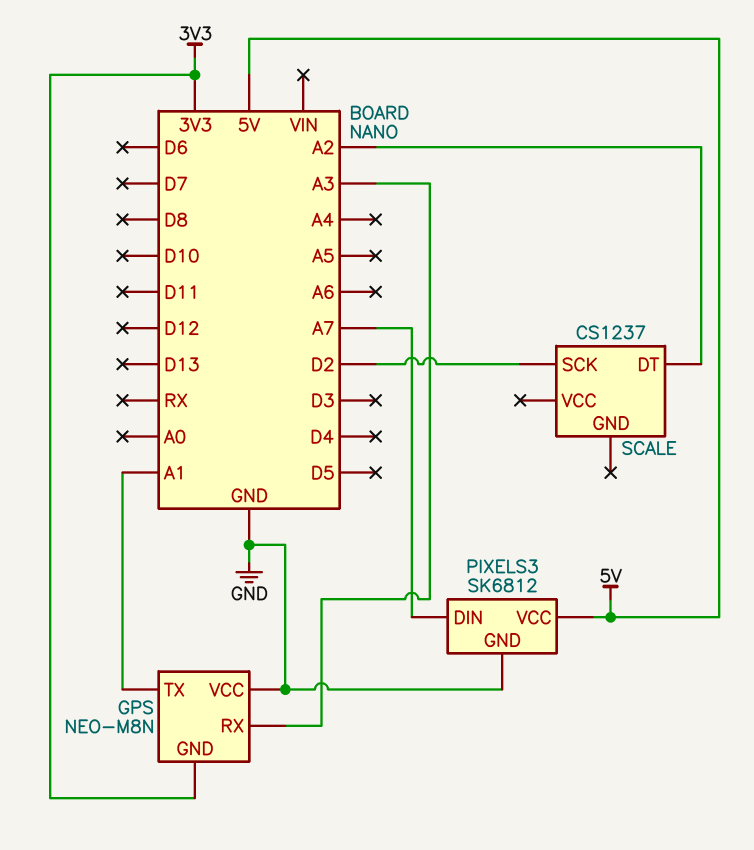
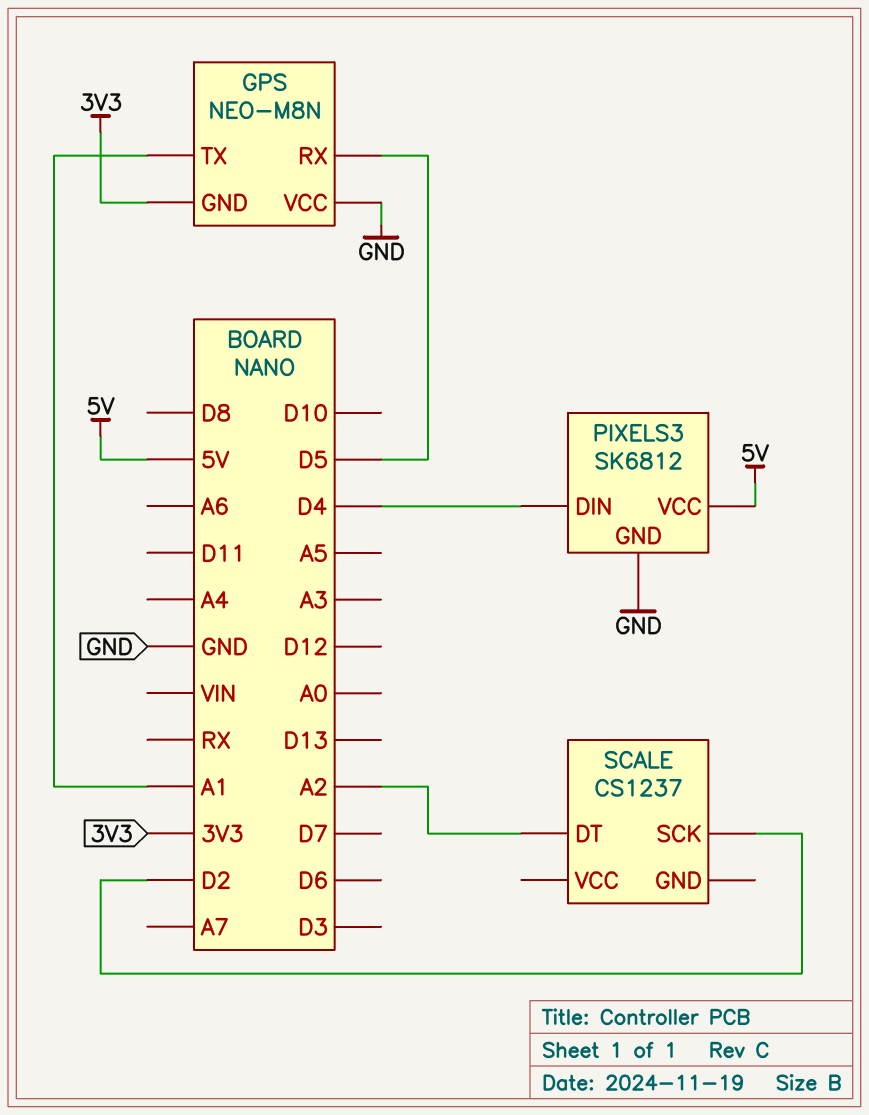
GPS pin RX: A3 -> D5
PIXELS3 pin DIN: A7 -> D4

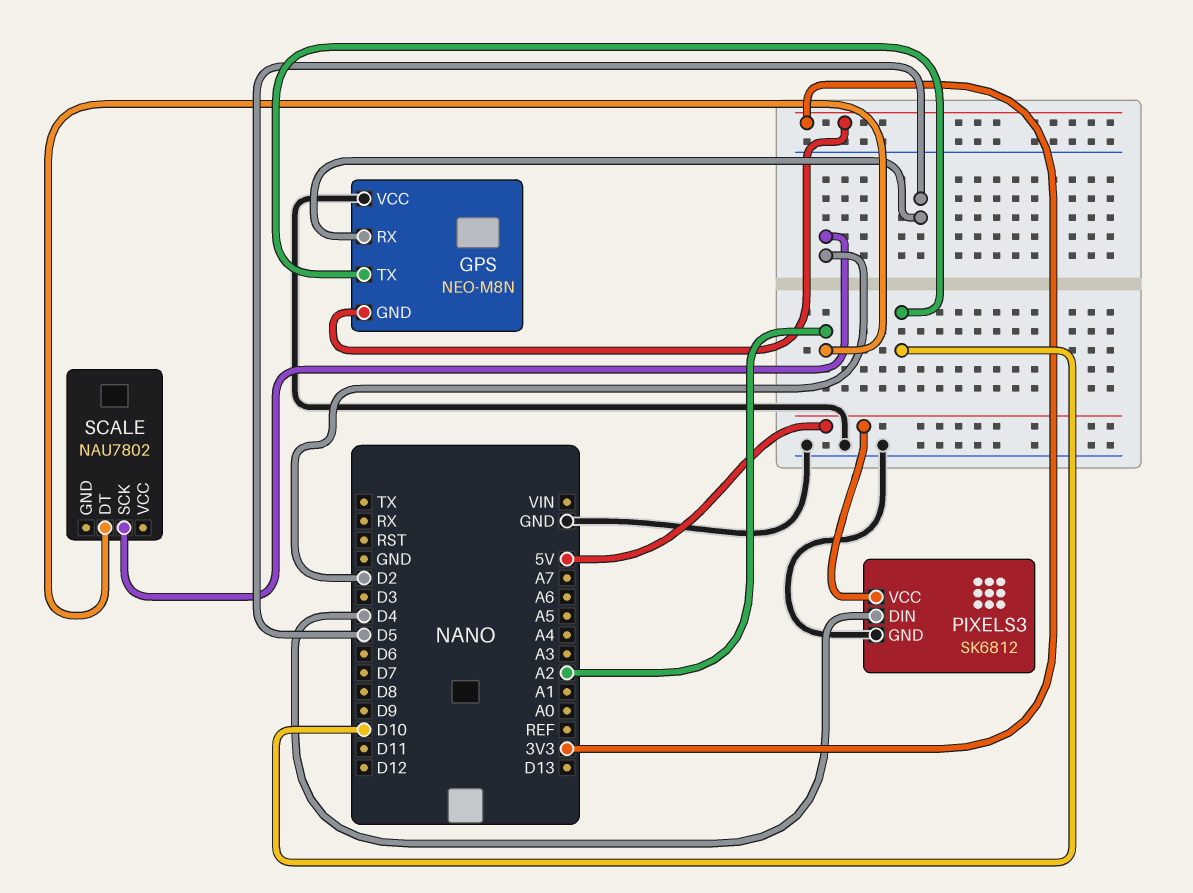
GPS pin TX: A1 -> D10
SCALE: CS1237 -> NAU7802

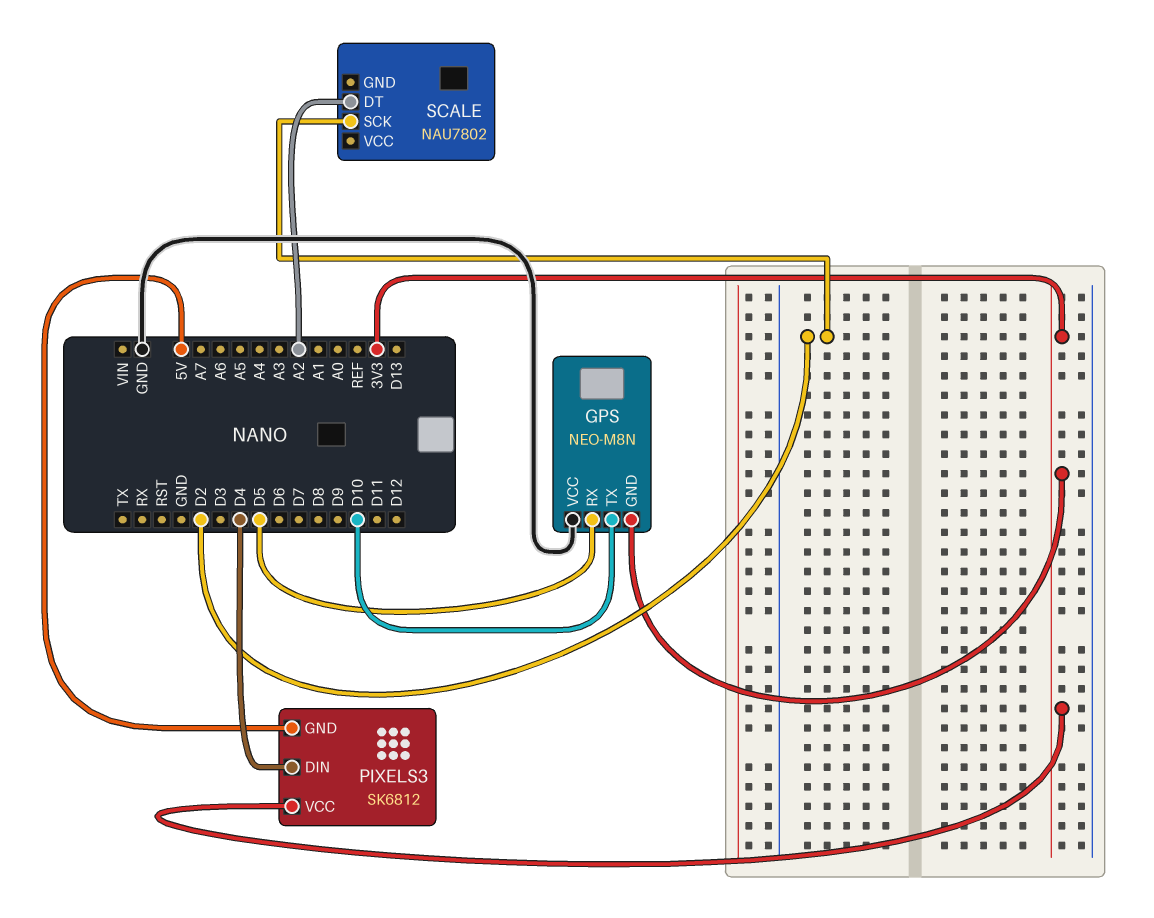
PIXELS3 pin GND: GND -> 5V
PIXELS3 pin VCC: 5V -> 3V3

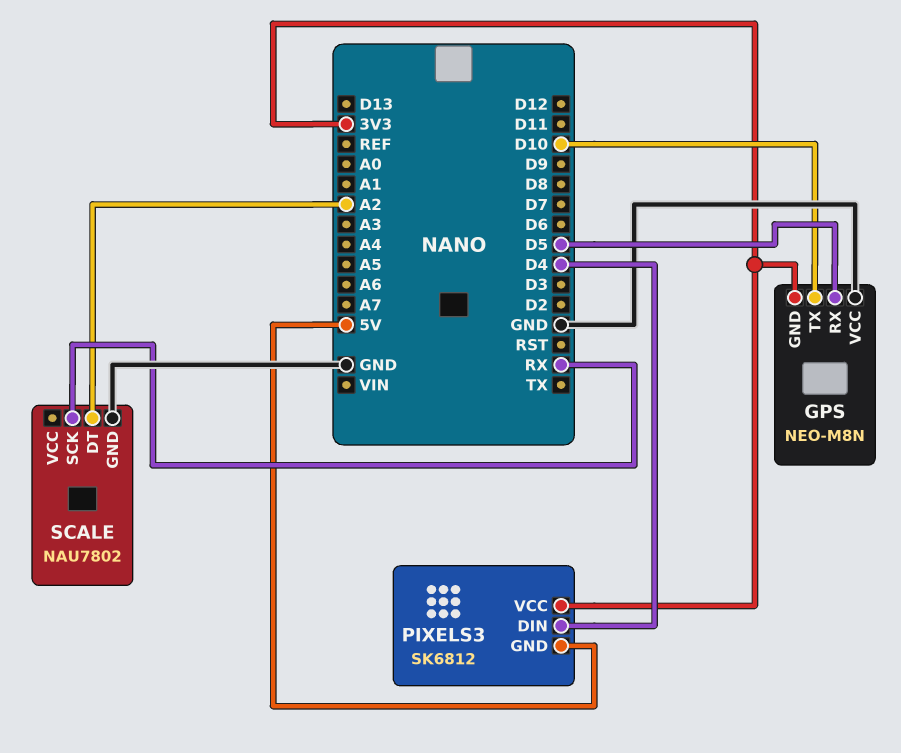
SCALE pin GND: none -> GND
SCALE pin SCK: D2 -> RX

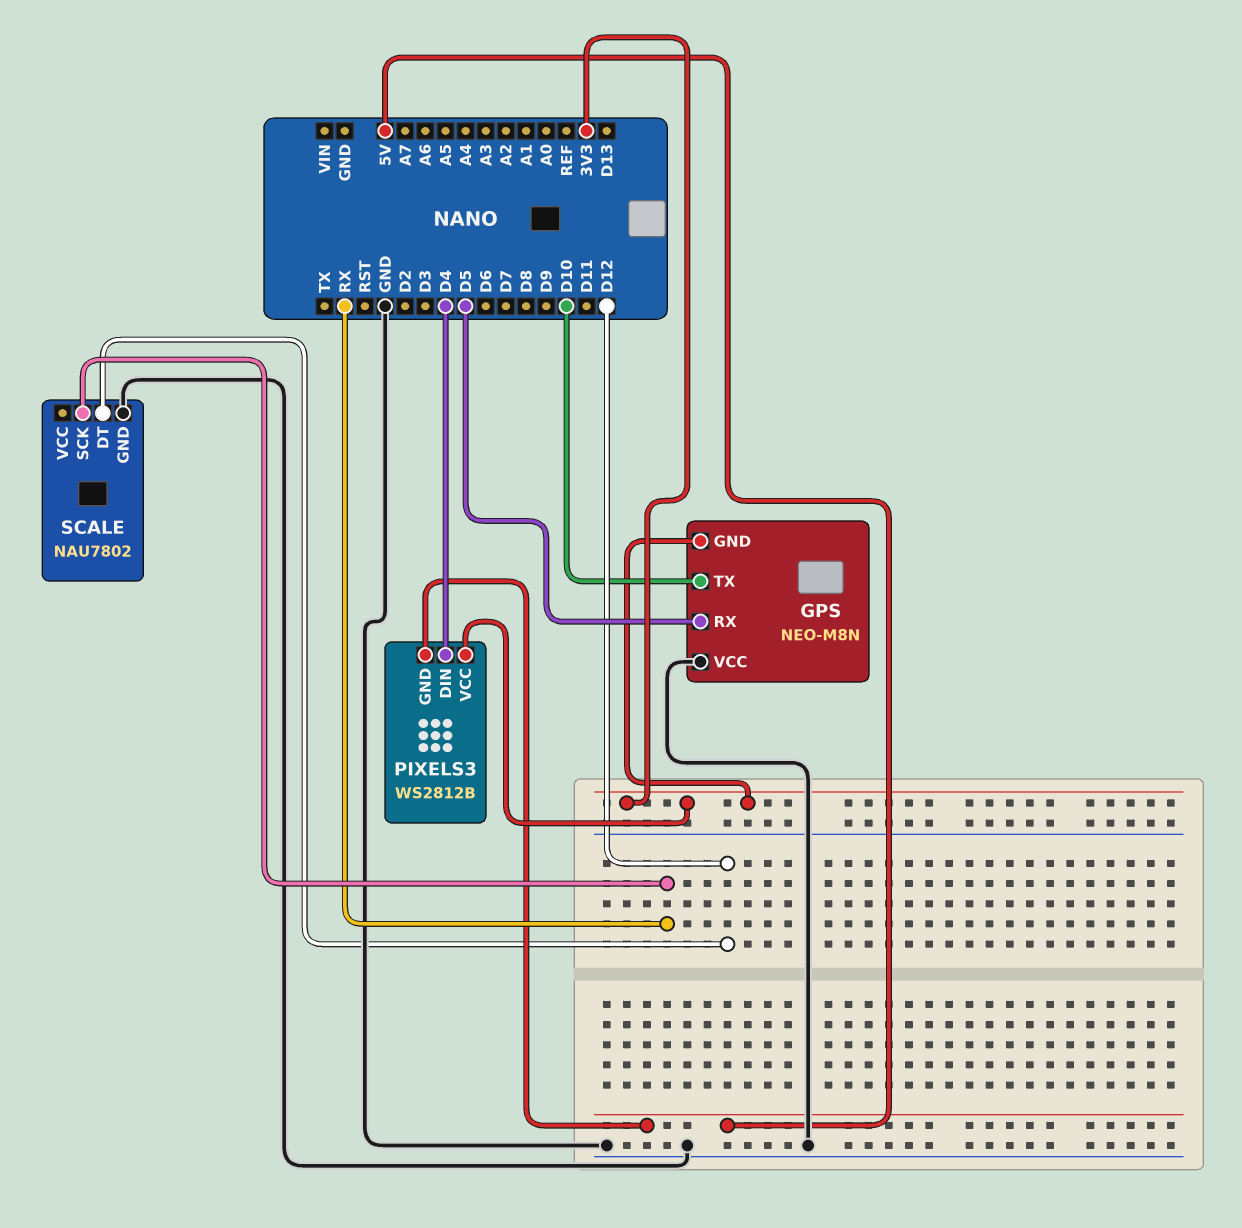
PIXELS3: SK6812 -> WS2812B
SCALE pin DT: A2 -> D12

